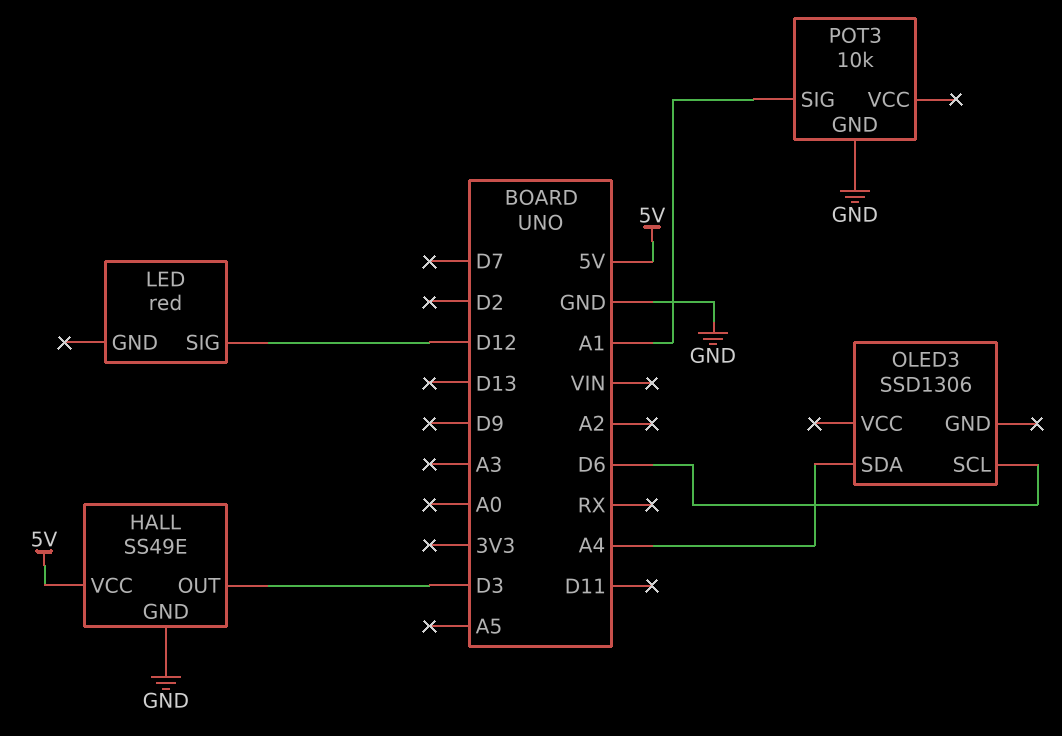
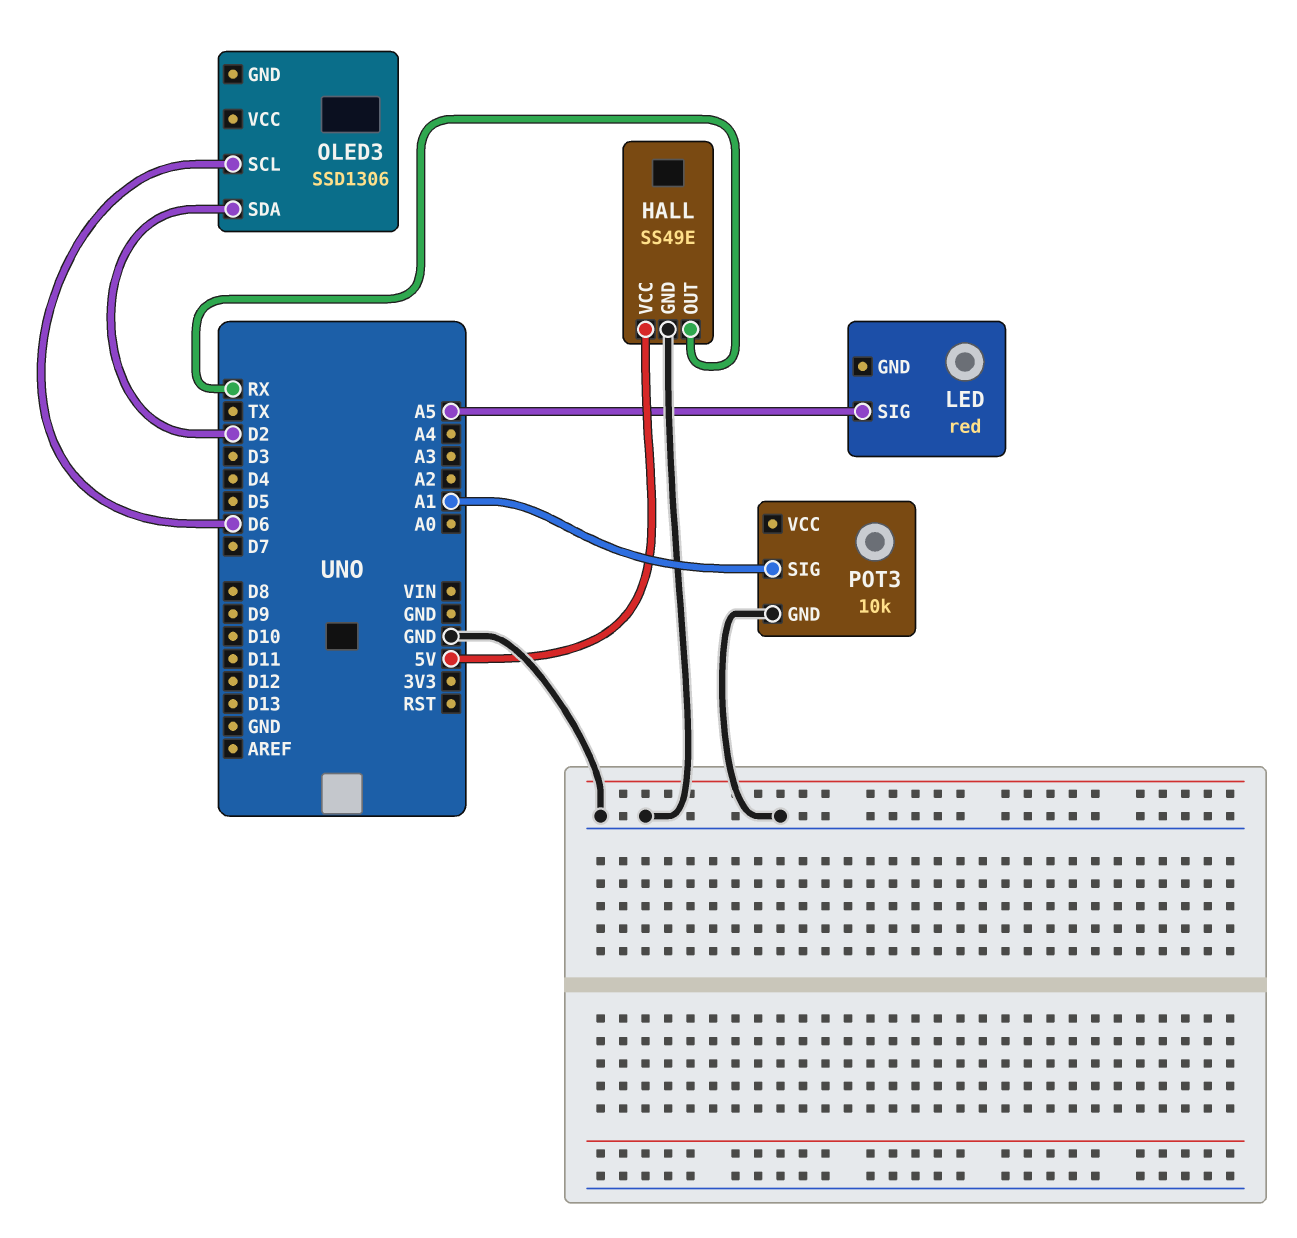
HALL pin OUT: D3 -> RX
LED pin SIG: D12 -> A5
OLED3 pin SDA: A4 -> D2

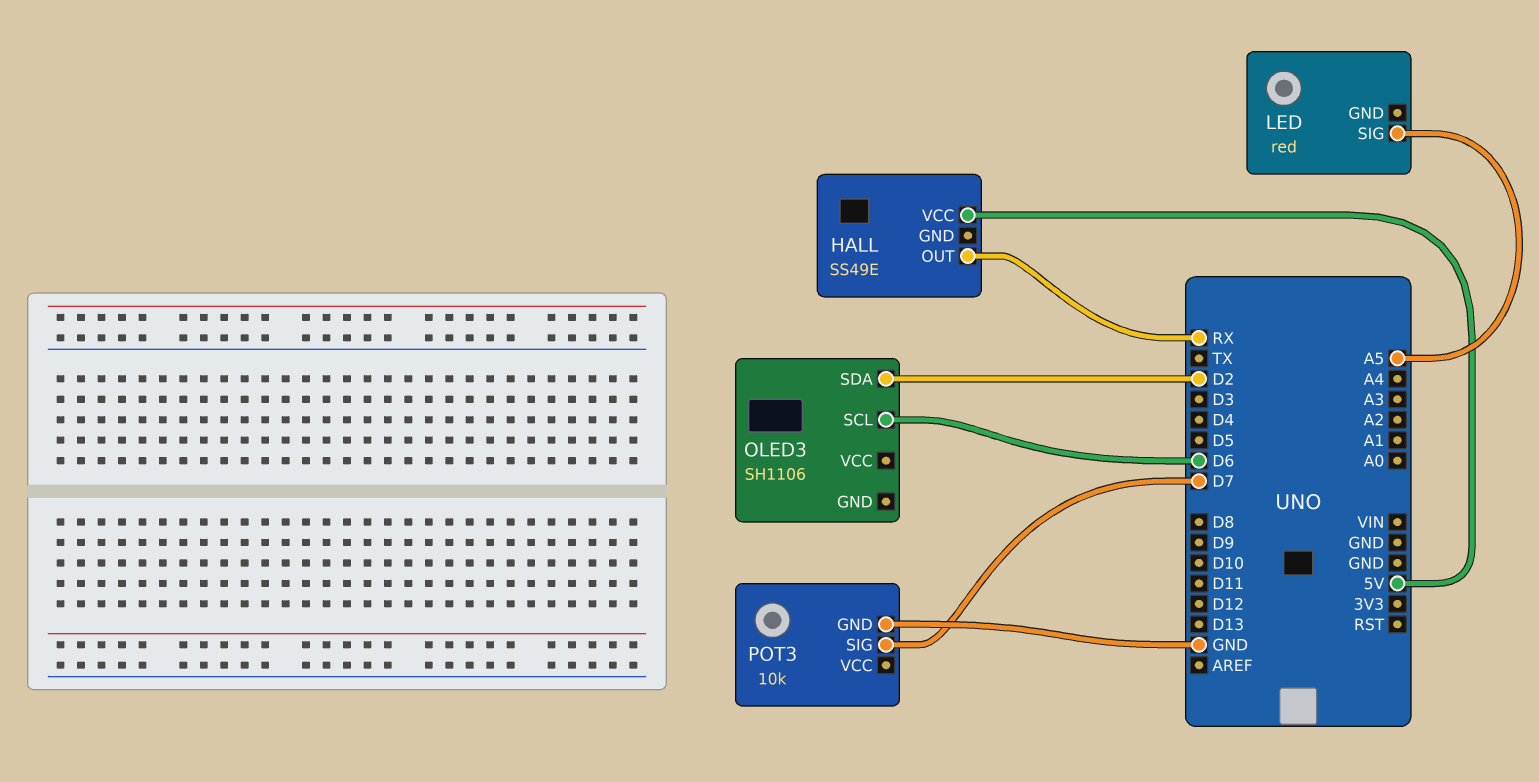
HALL pin GND: GND -> none
OLED3: SSD1306 -> SH1106
POT3 pin SIG: A1 -> D7

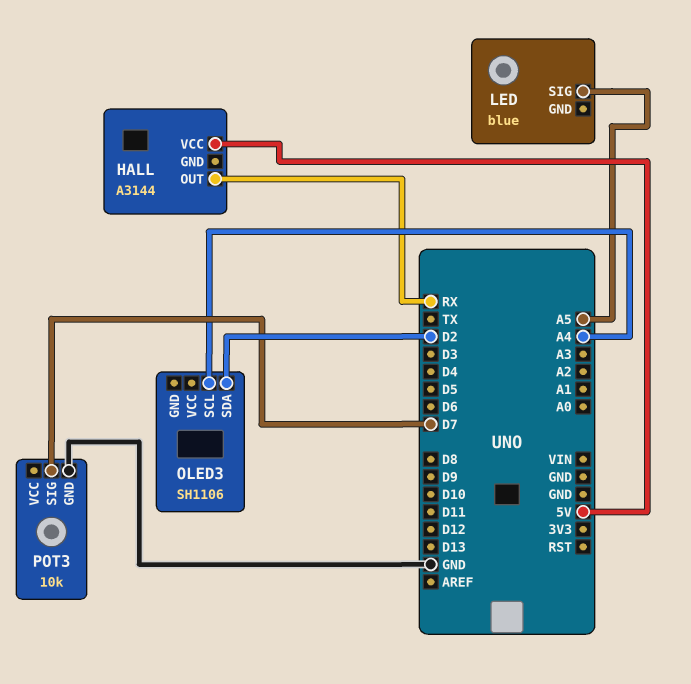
HALL: SS49E -> A3144
LED: red -> blue
OLED3 pin SCL: D6 -> A4

